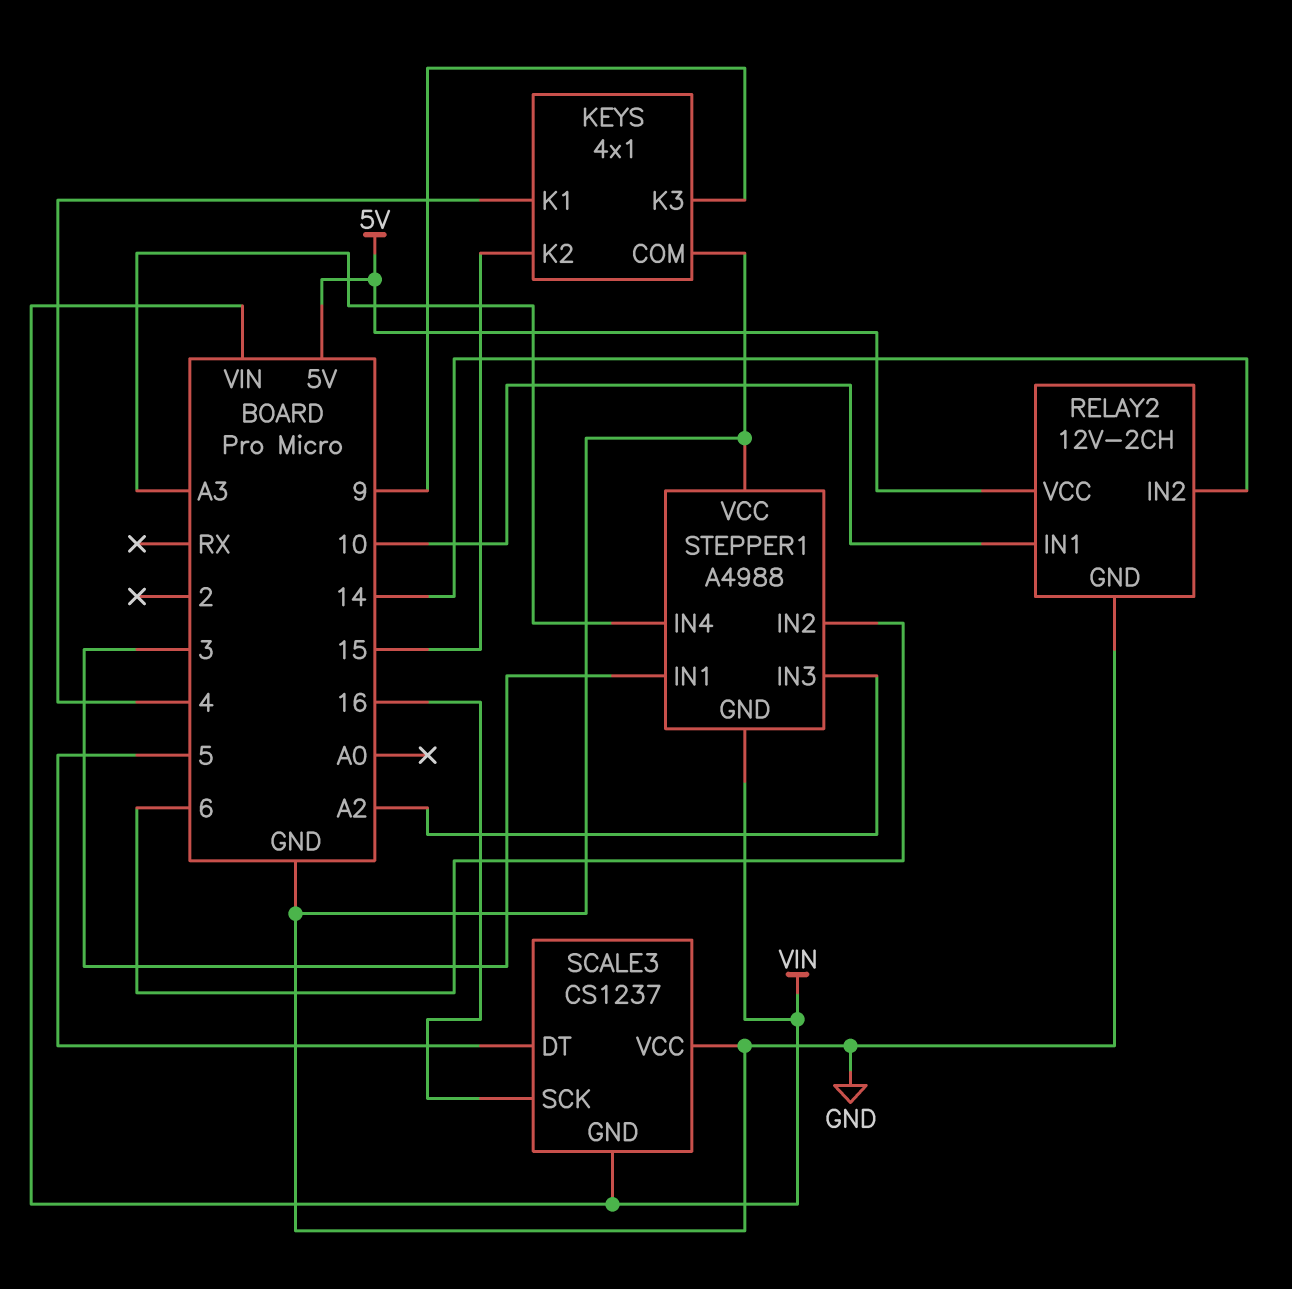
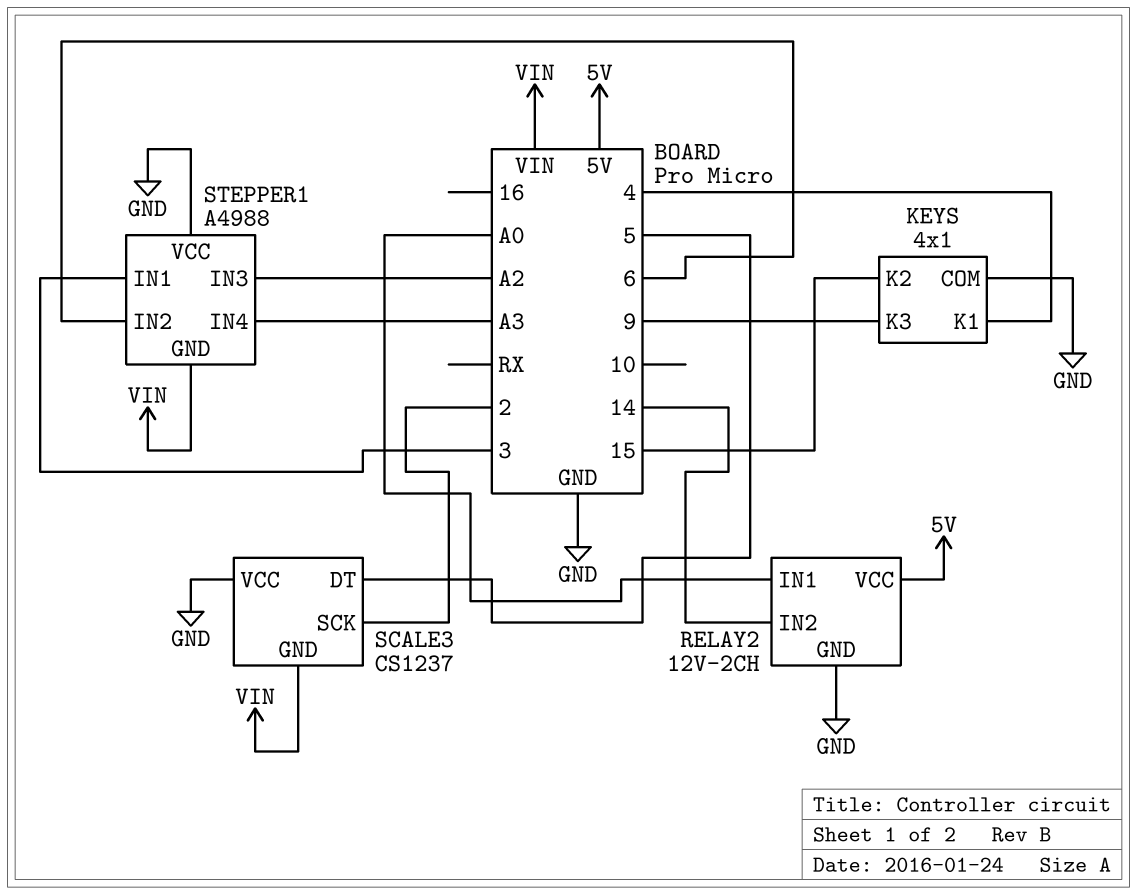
RELAY2 pin IN1: 10 -> A0
SCALE3 pin SCK: 16 -> 2

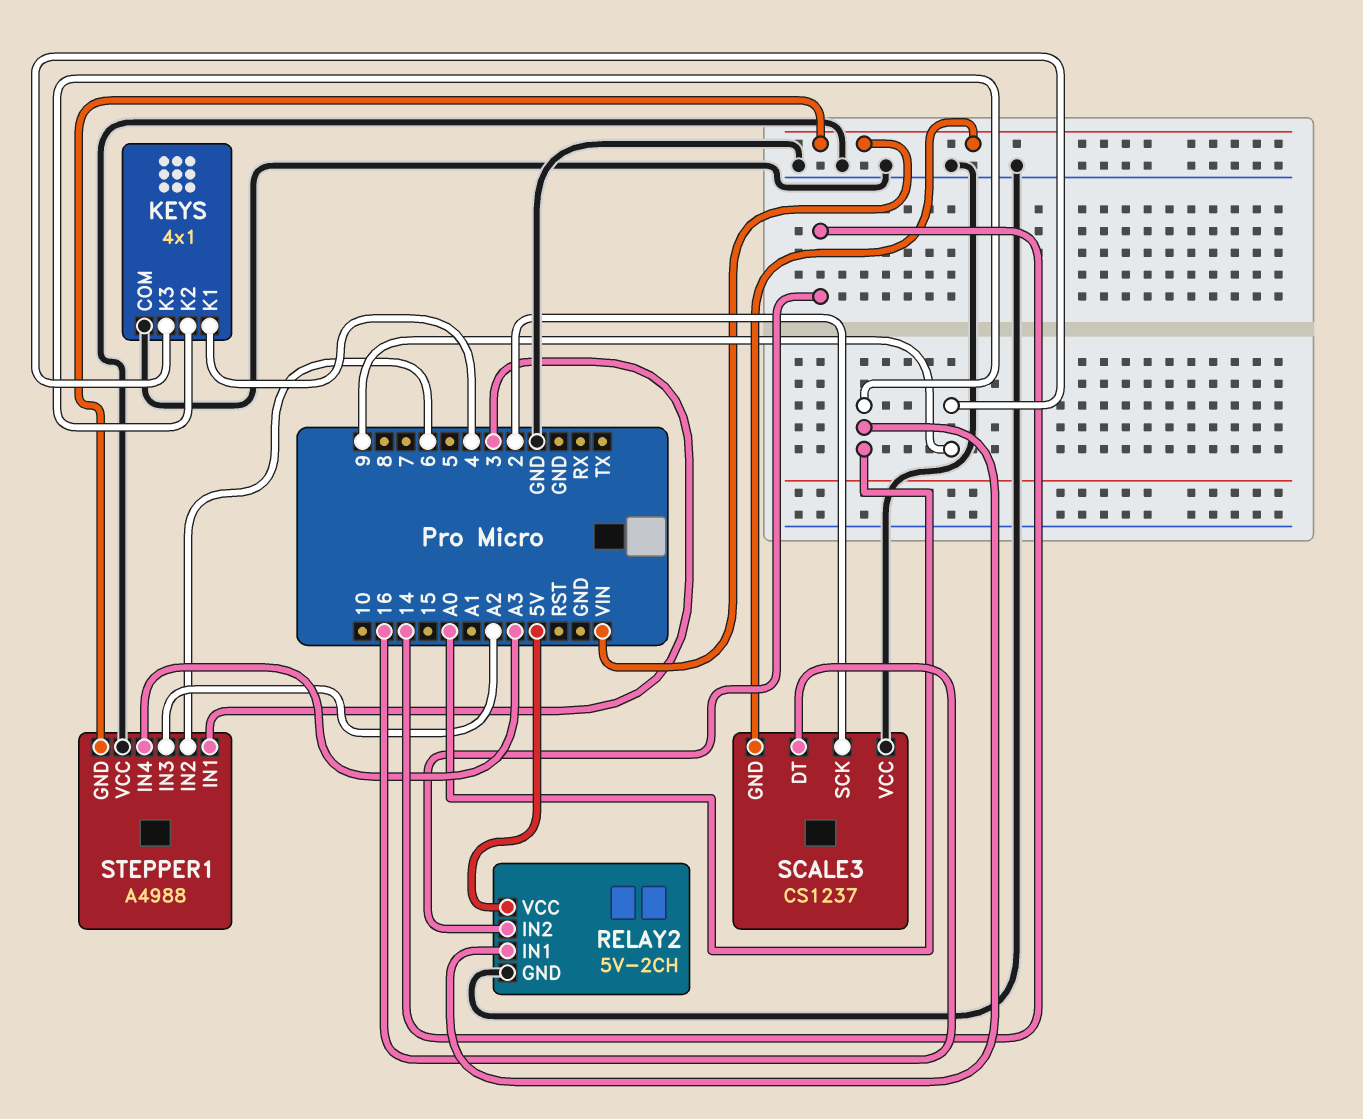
KEYS pin K2: 15 -> A0
RELAY2: 12V-2CH -> 5V-2CH
SCALE3 pin DT: 5 -> 16

